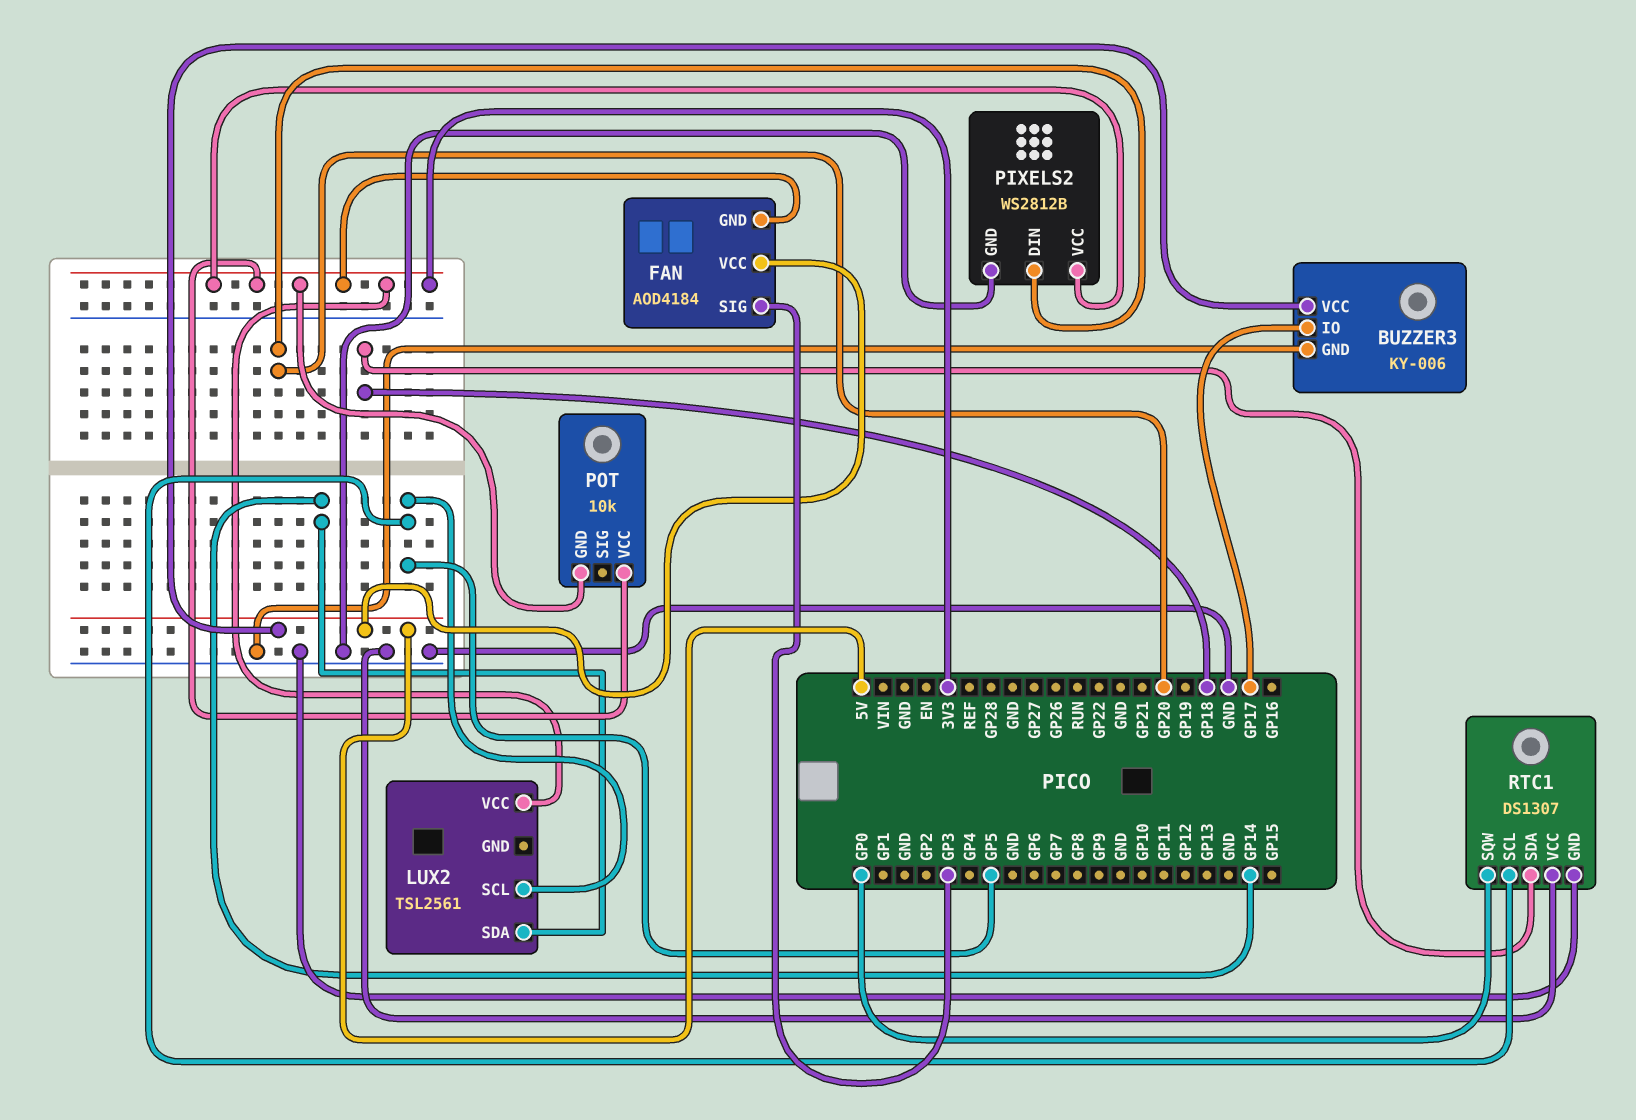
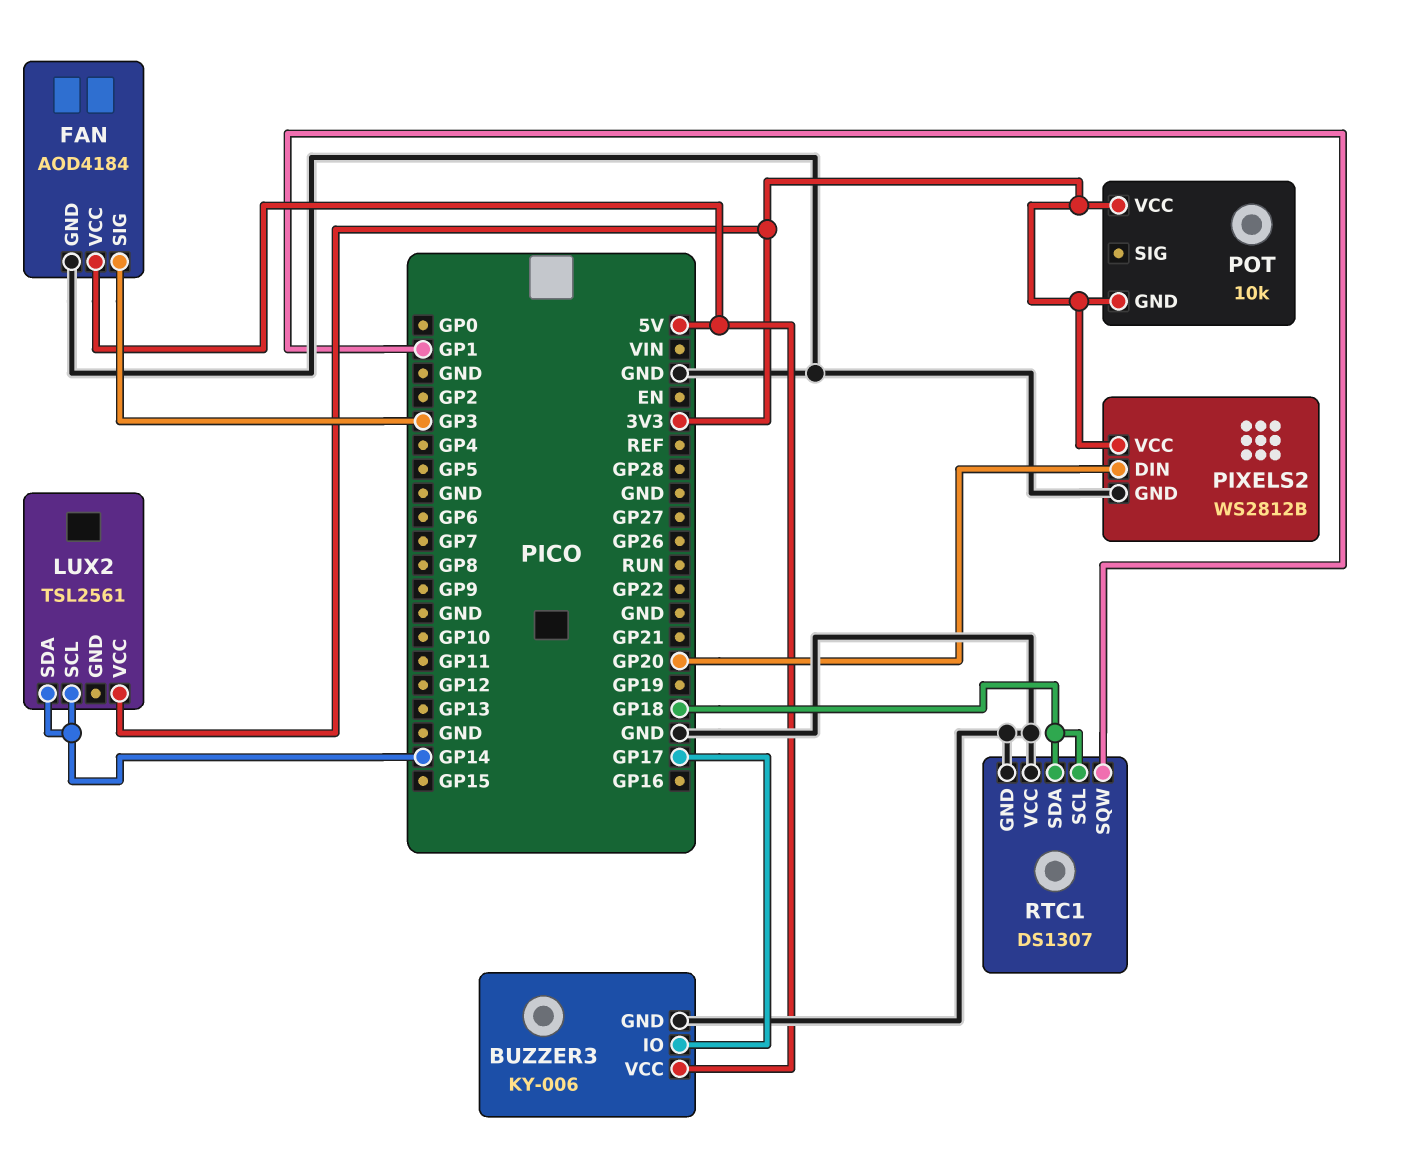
FAN pin GND: 3V3 -> GND
LUX2 pin SCL: GP5 -> GP14
RTC1 pin SCL: GP5 -> GP18
RTC1 pin SQW: GP0 -> GP1

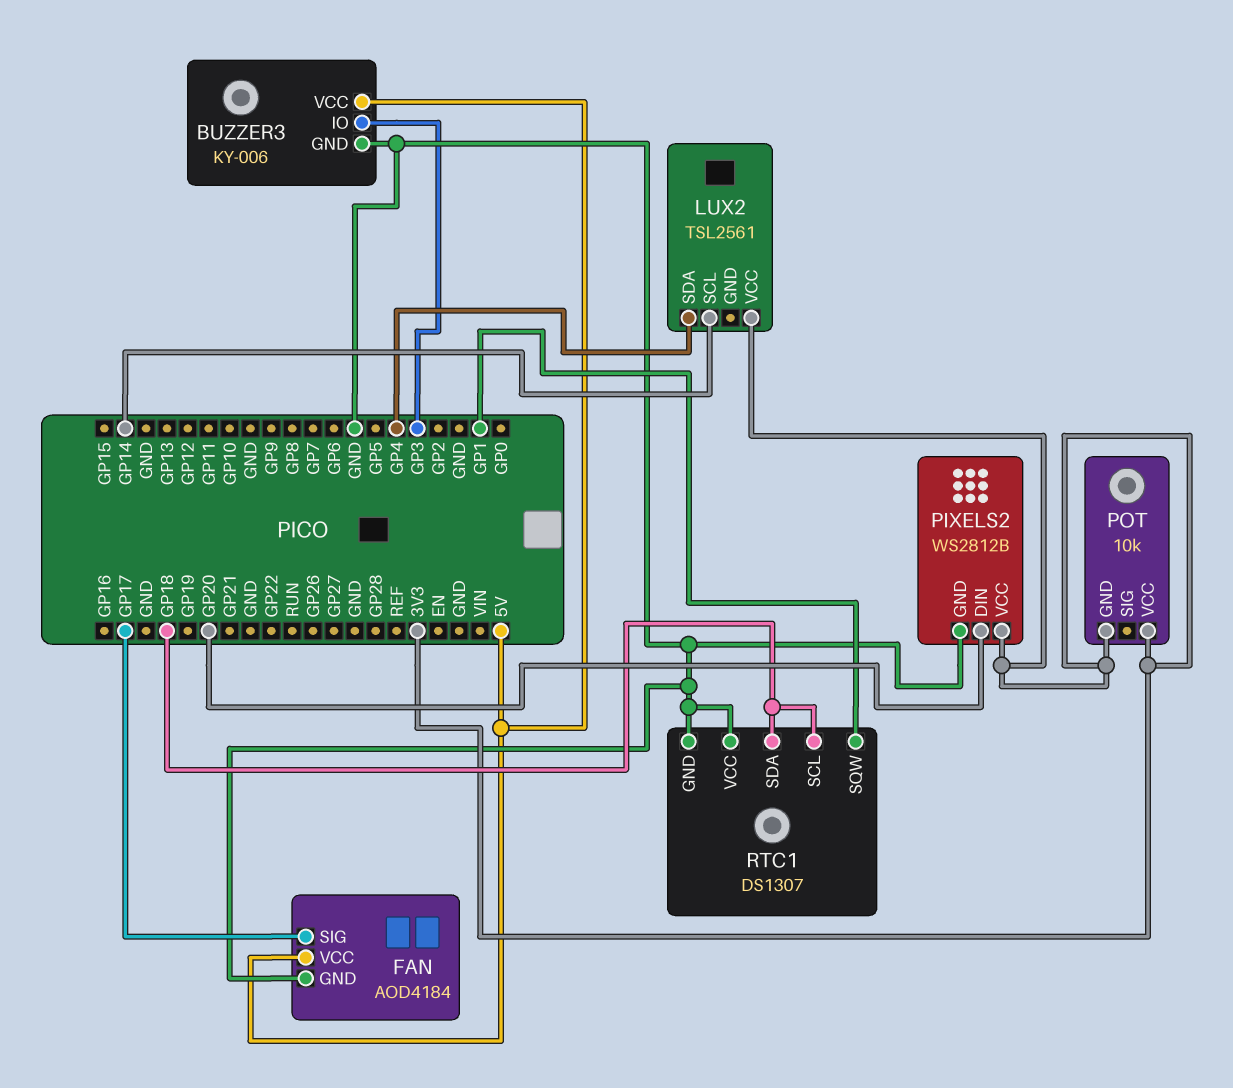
BUZZER3 pin IO: GP17 -> GP3
FAN pin SIG: GP3 -> GP17
LUX2 pin SDA: GP14 -> GP4

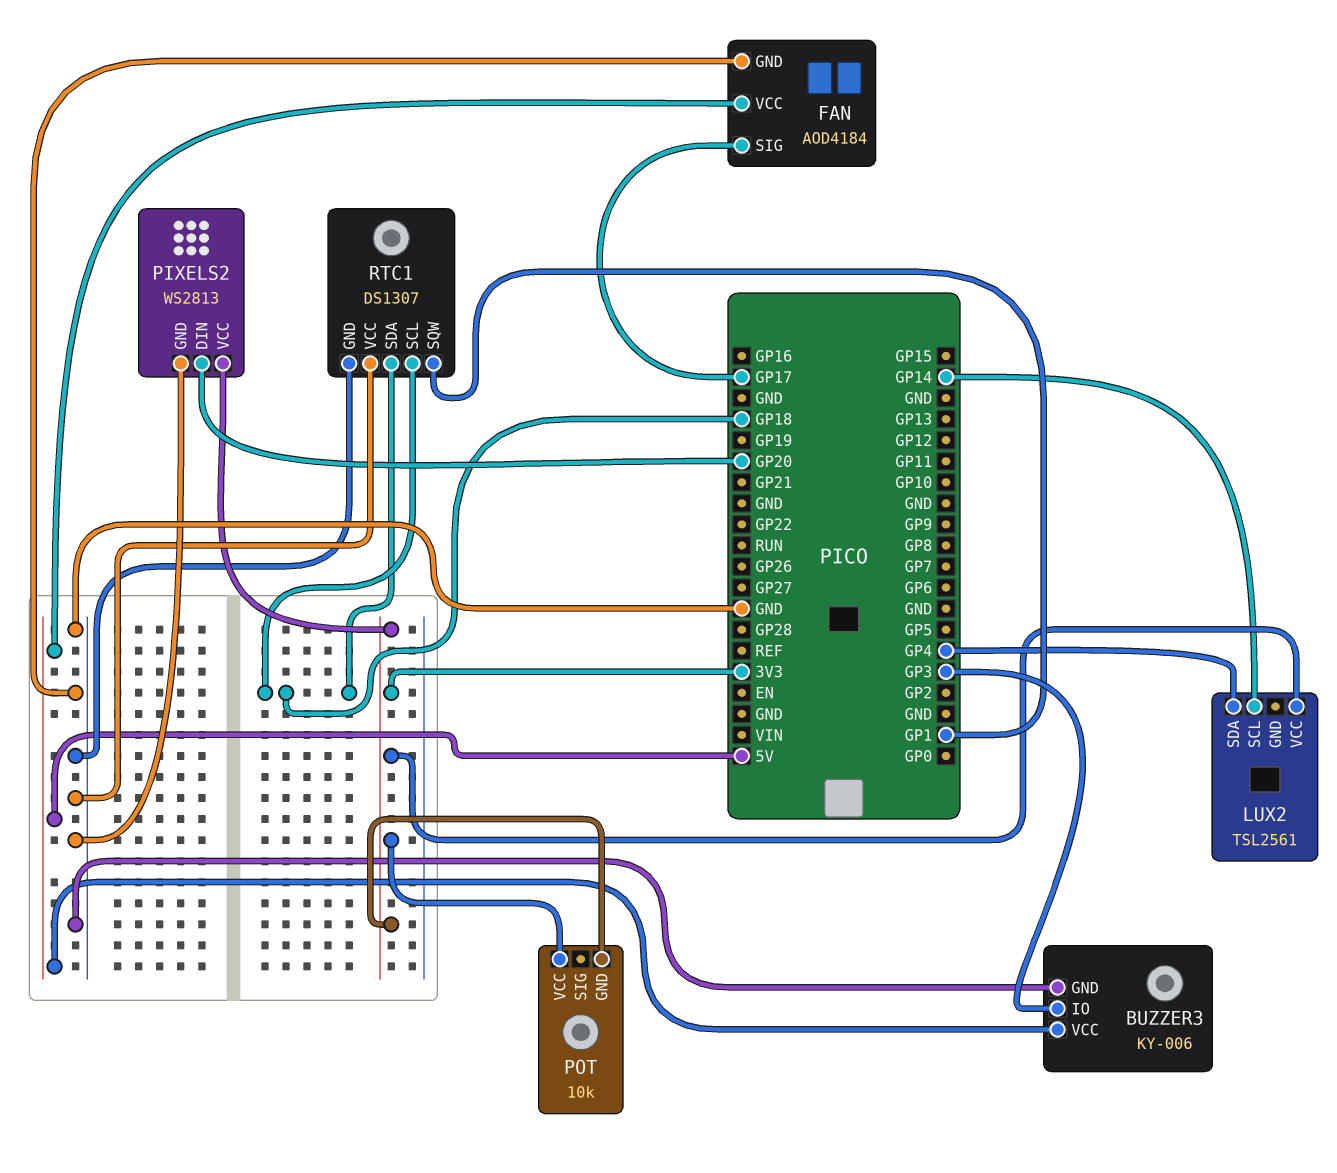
PIXELS2: WS2812B -> WS2813

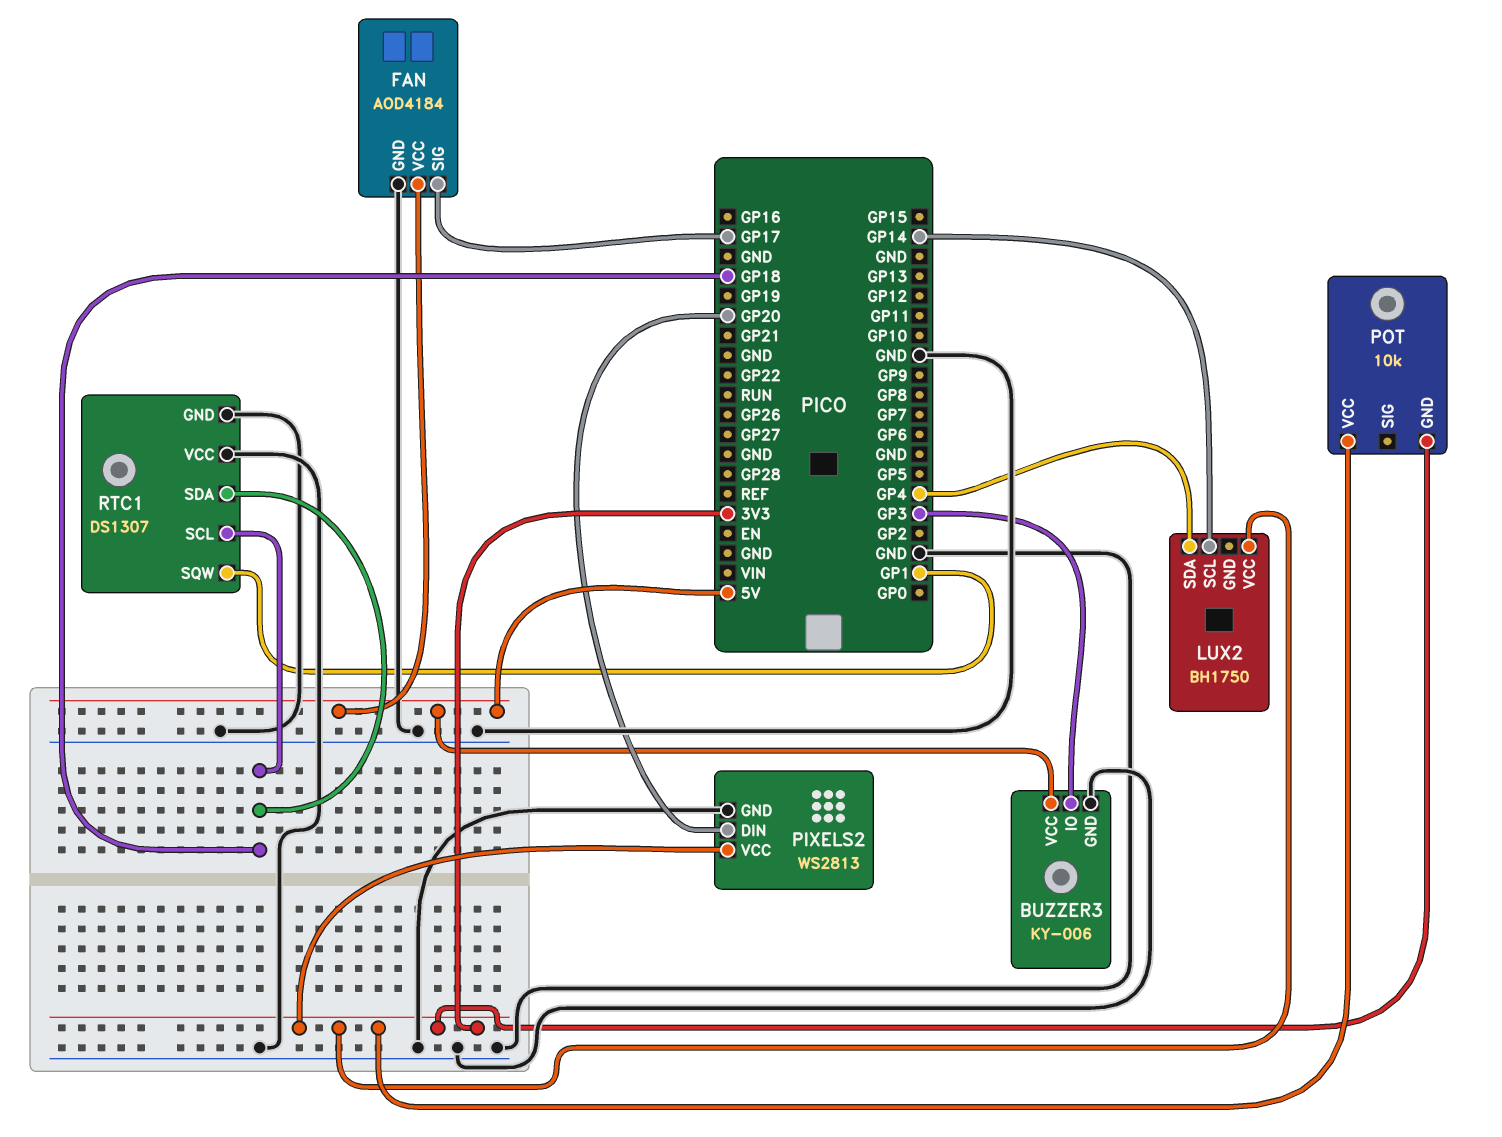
LUX2: TSL2561 -> BH1750

